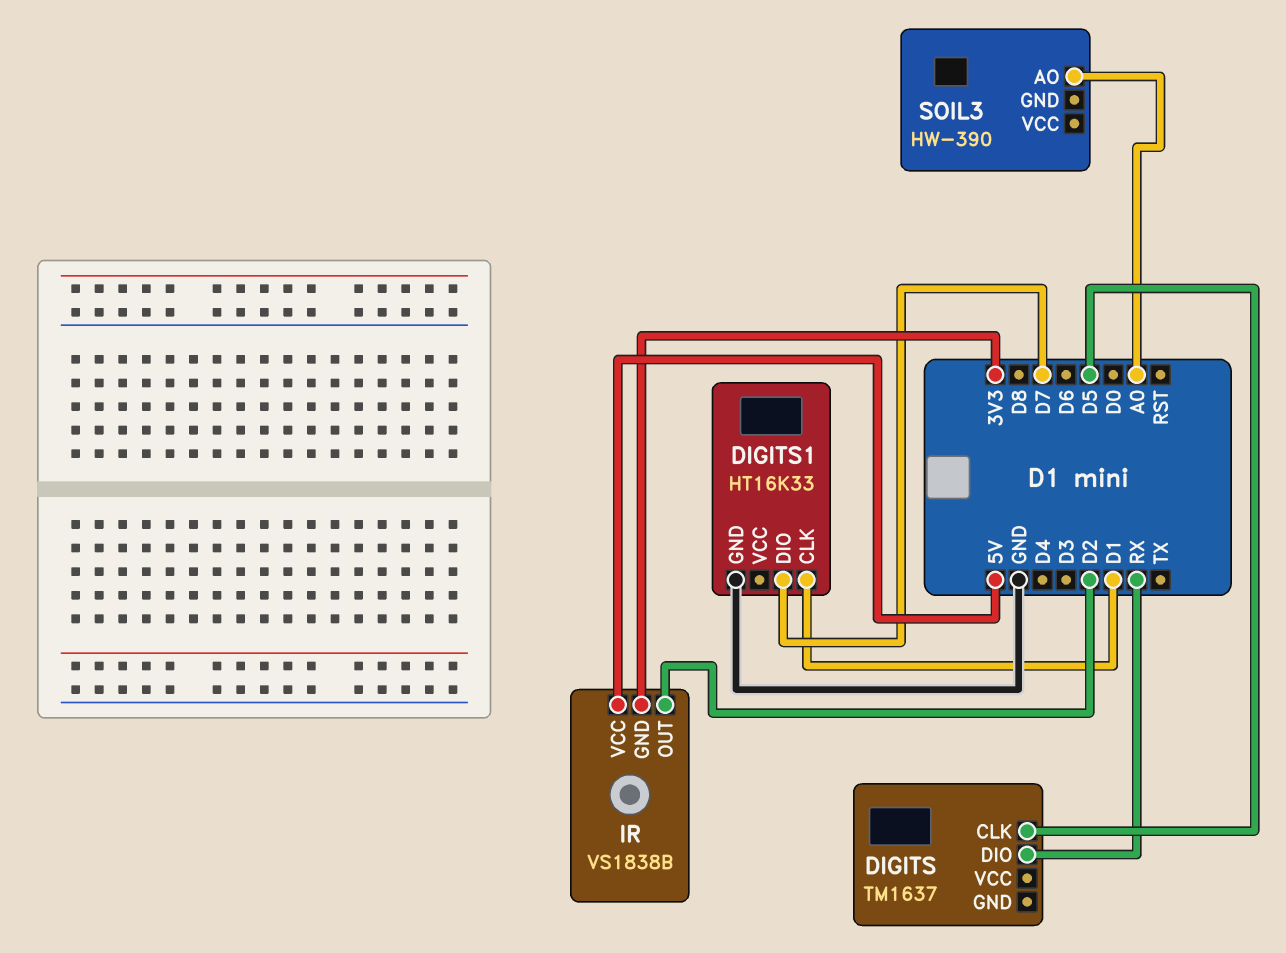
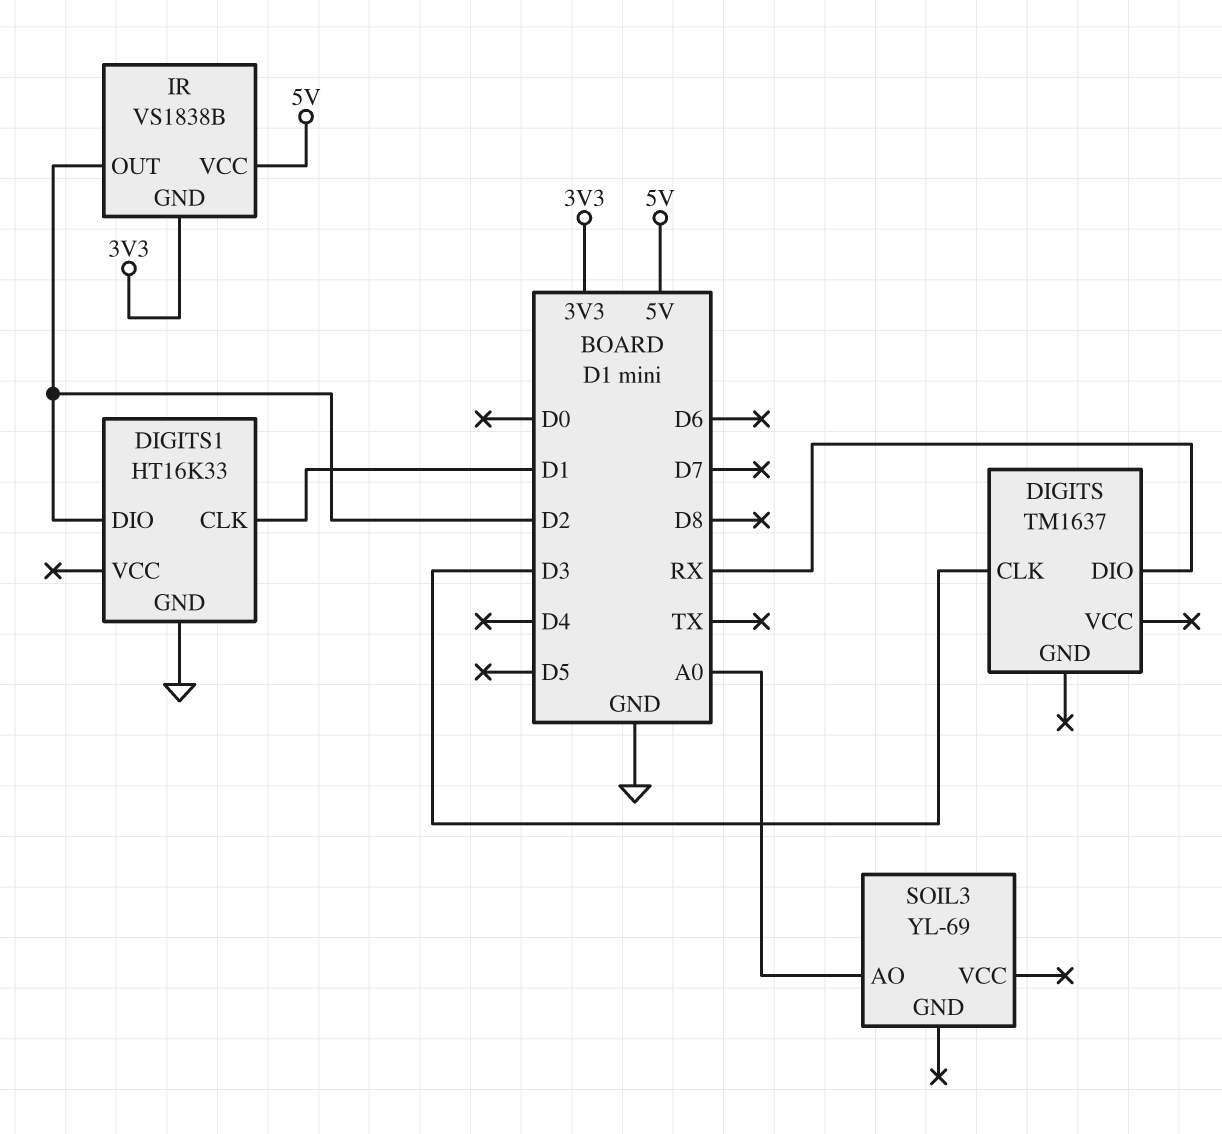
DIGITS pin CLK: D5 -> D3
DIGITS1 pin DIO: D7 -> D2
SOIL3: HW-390 -> YL-69

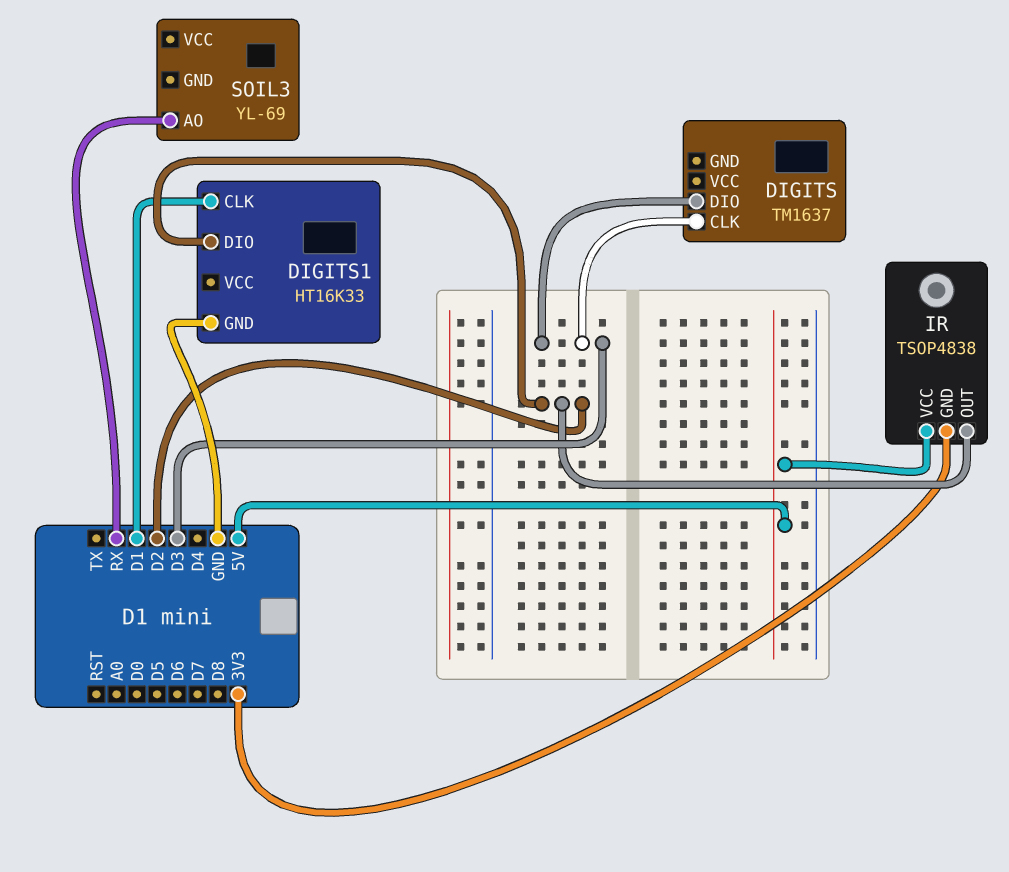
DIGITS pin DIO: RX -> D3
IR: VS1838B -> TSOP4838
SOIL3 pin AO: A0 -> RX

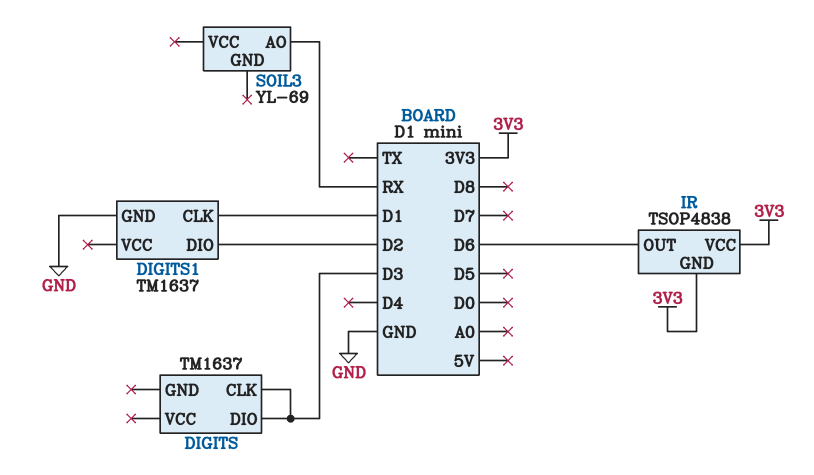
DIGITS1: HT16K33 -> TM1637
IR pin OUT: D2 -> D6
IR pin VCC: 5V -> 3V3

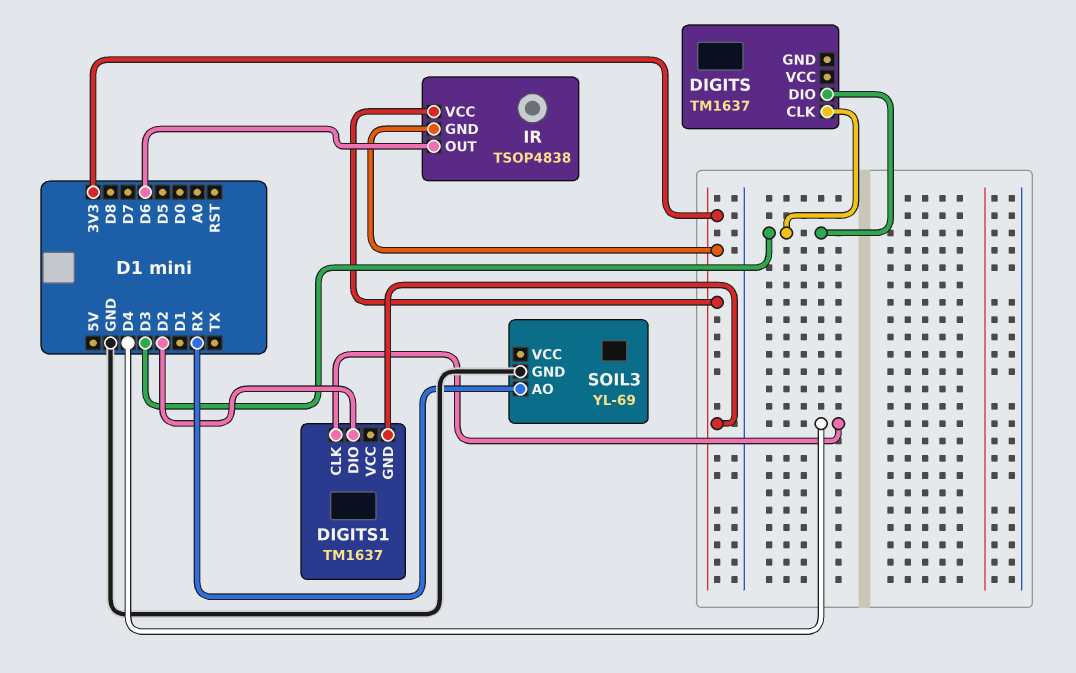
DIGITS1 pin CLK: D1 -> D4
DIGITS1 pin GND: GND -> 3V3
SOIL3 pin GND: none -> GND

